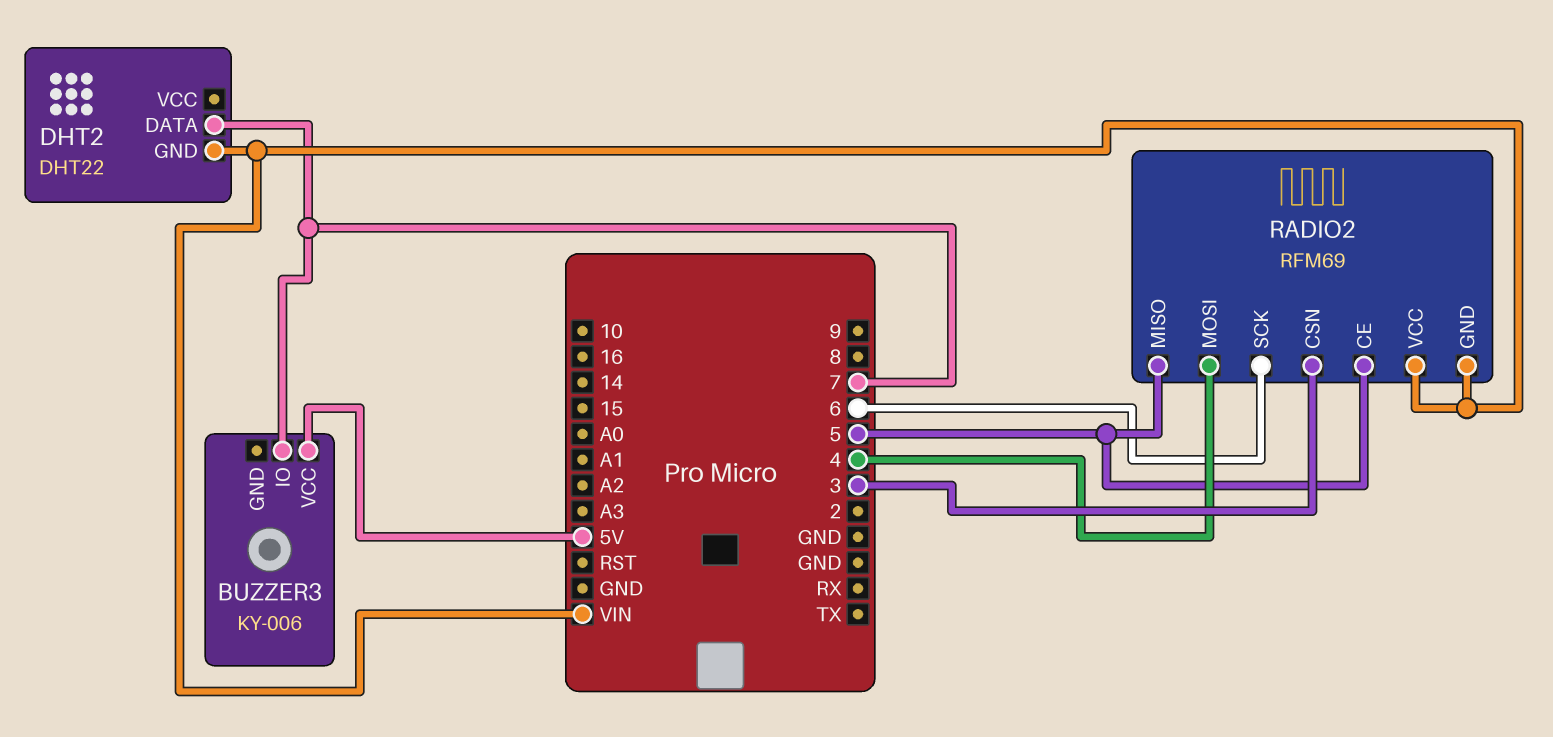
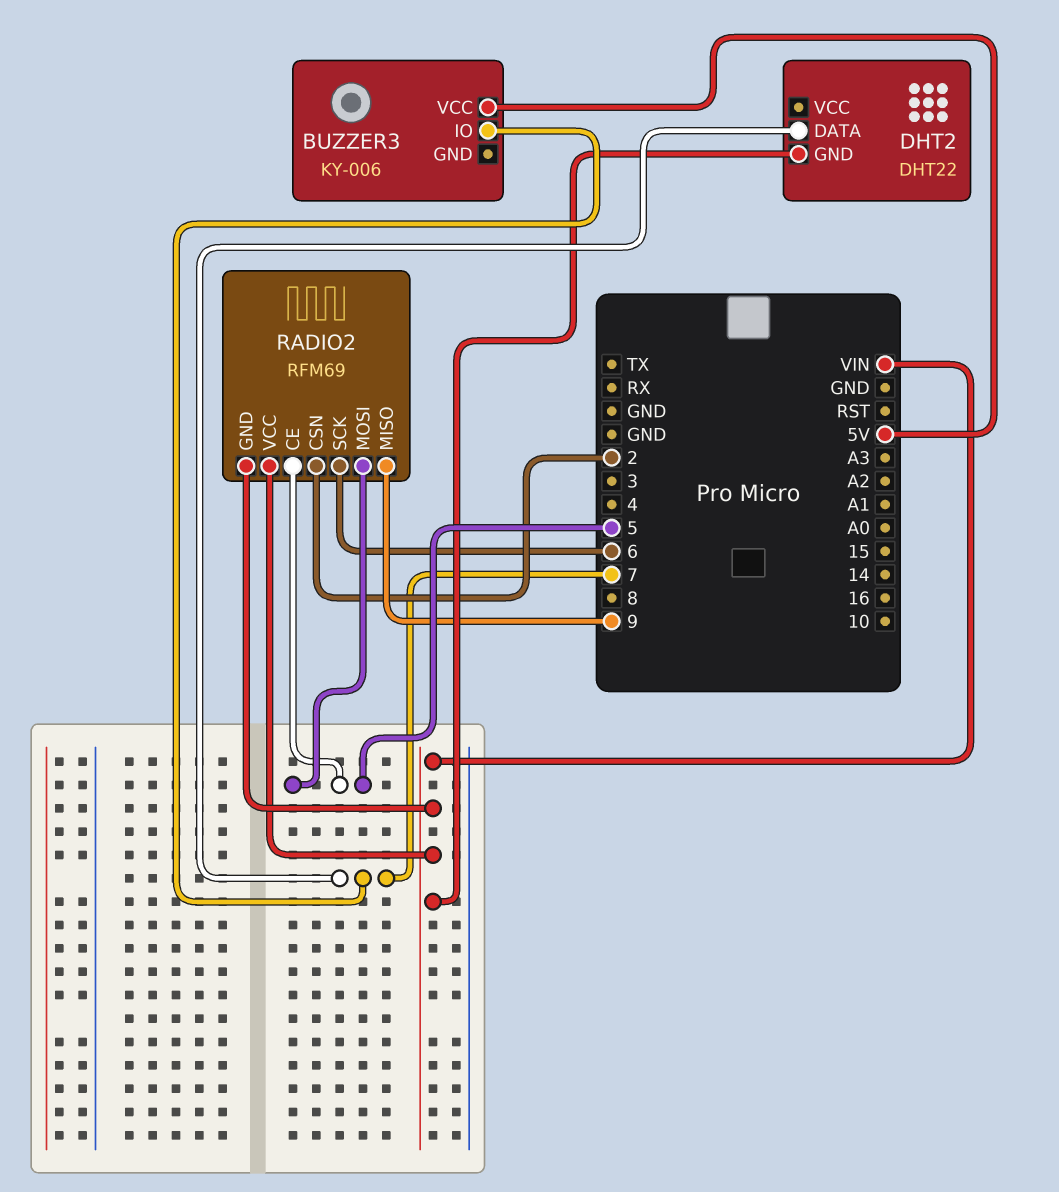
RADIO2 pin CSN: 3 -> 2
RADIO2 pin MISO: 5 -> 9
RADIO2 pin MOSI: 4 -> 5

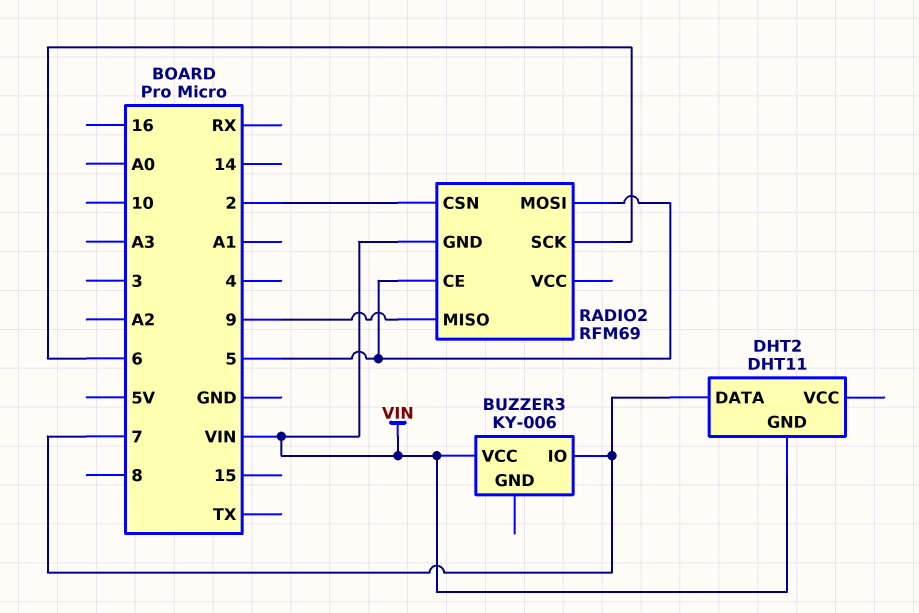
BUZZER3 pin VCC: 5V -> VIN
DHT2: DHT22 -> DHT11
RADIO2 pin VCC: VIN -> none

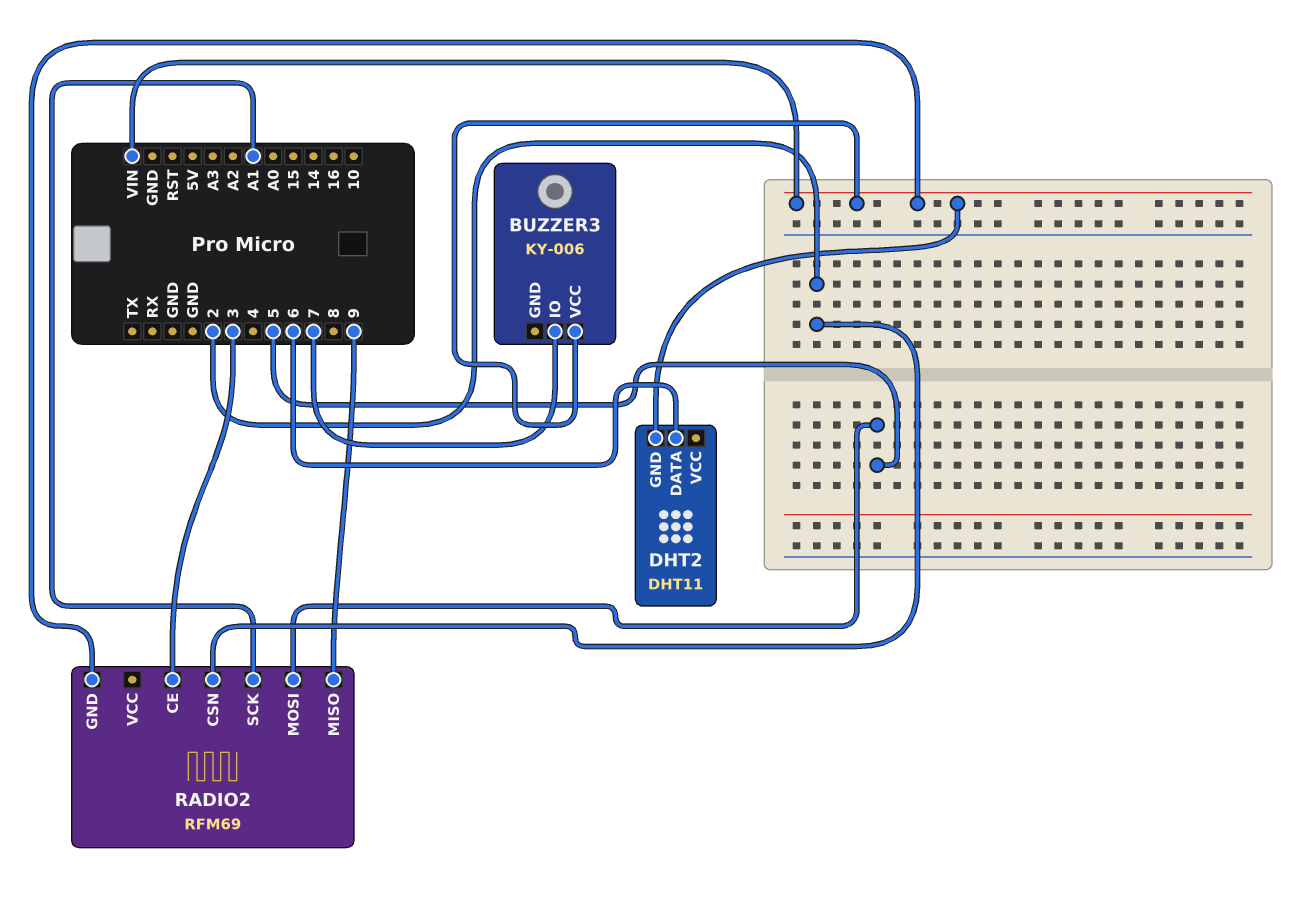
DHT2 pin DATA: 7 -> 6
RADIO2 pin CE: 5 -> 3
RADIO2 pin SCK: 6 -> A1

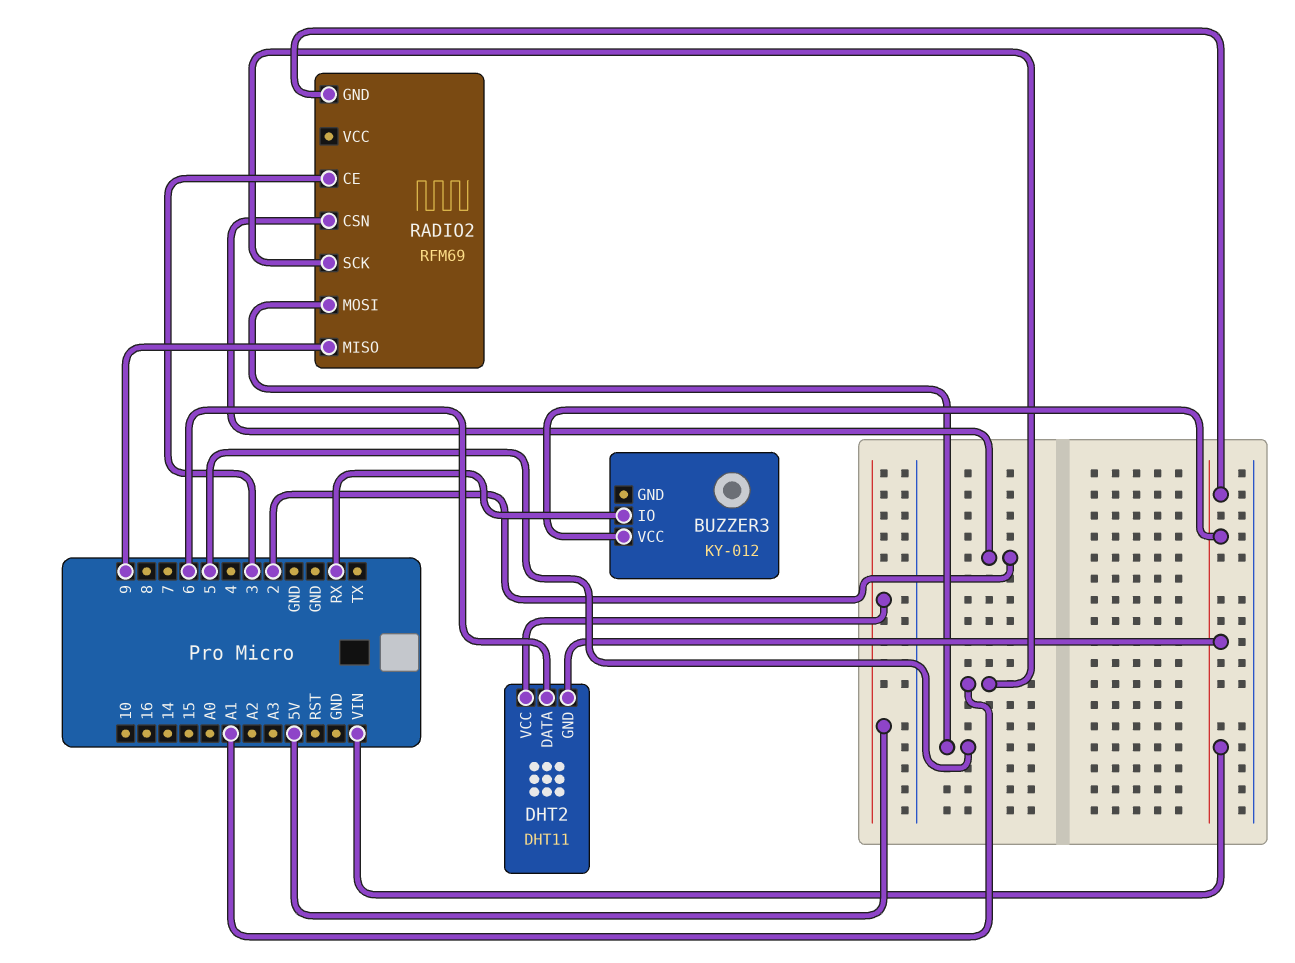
BUZZER3: KY-006 -> KY-012
BUZZER3 pin IO: 7 -> RX
DHT2 pin VCC: none -> 5V

